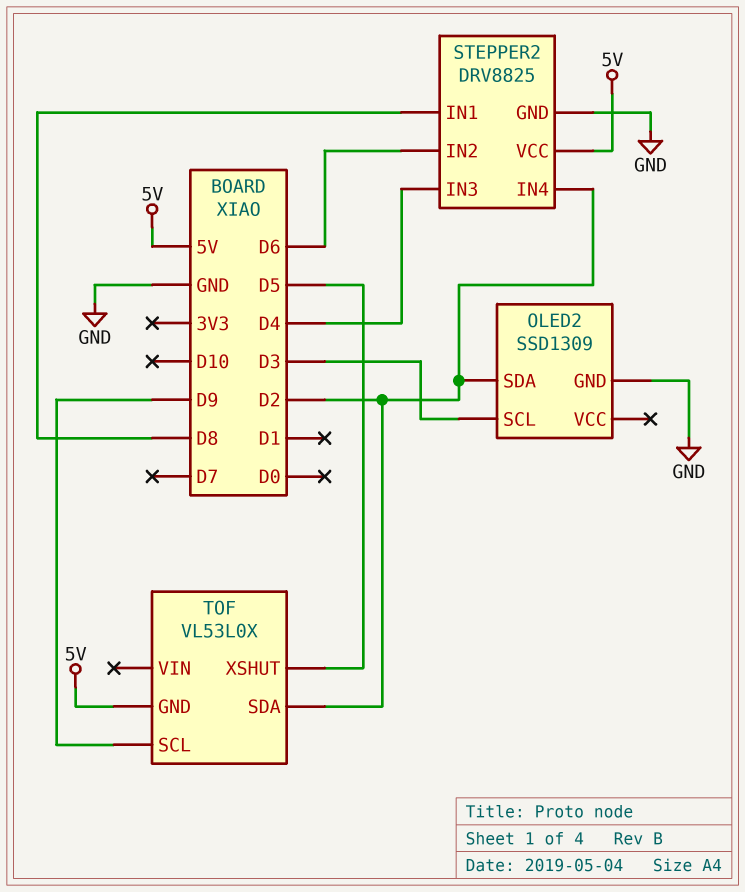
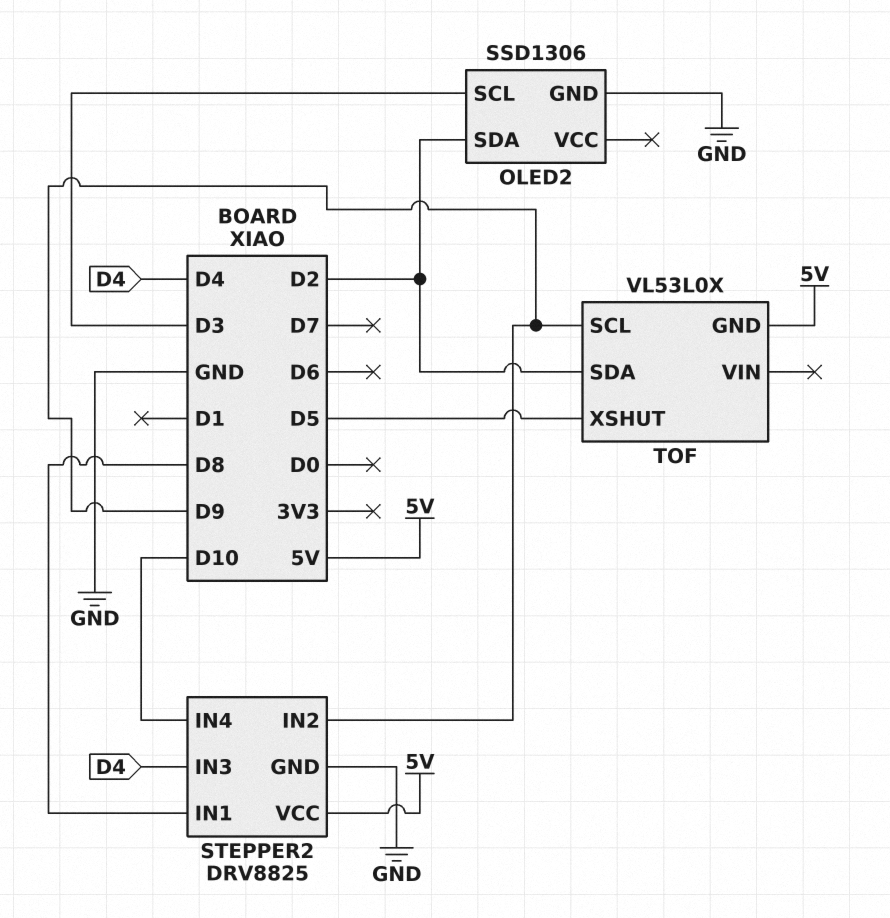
OLED2: SSD1309 -> SSD1306
STEPPER2 pin IN2: D6 -> D9
STEPPER2 pin IN4: D2 -> D10

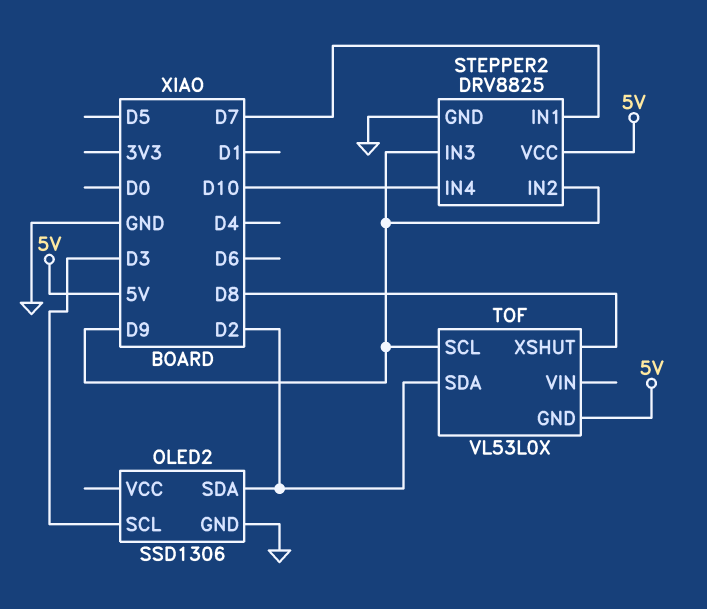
STEPPER2 pin IN1: D8 -> D7
STEPPER2 pin IN3: D4 -> D9
TOF pin XSHUT: D5 -> D8

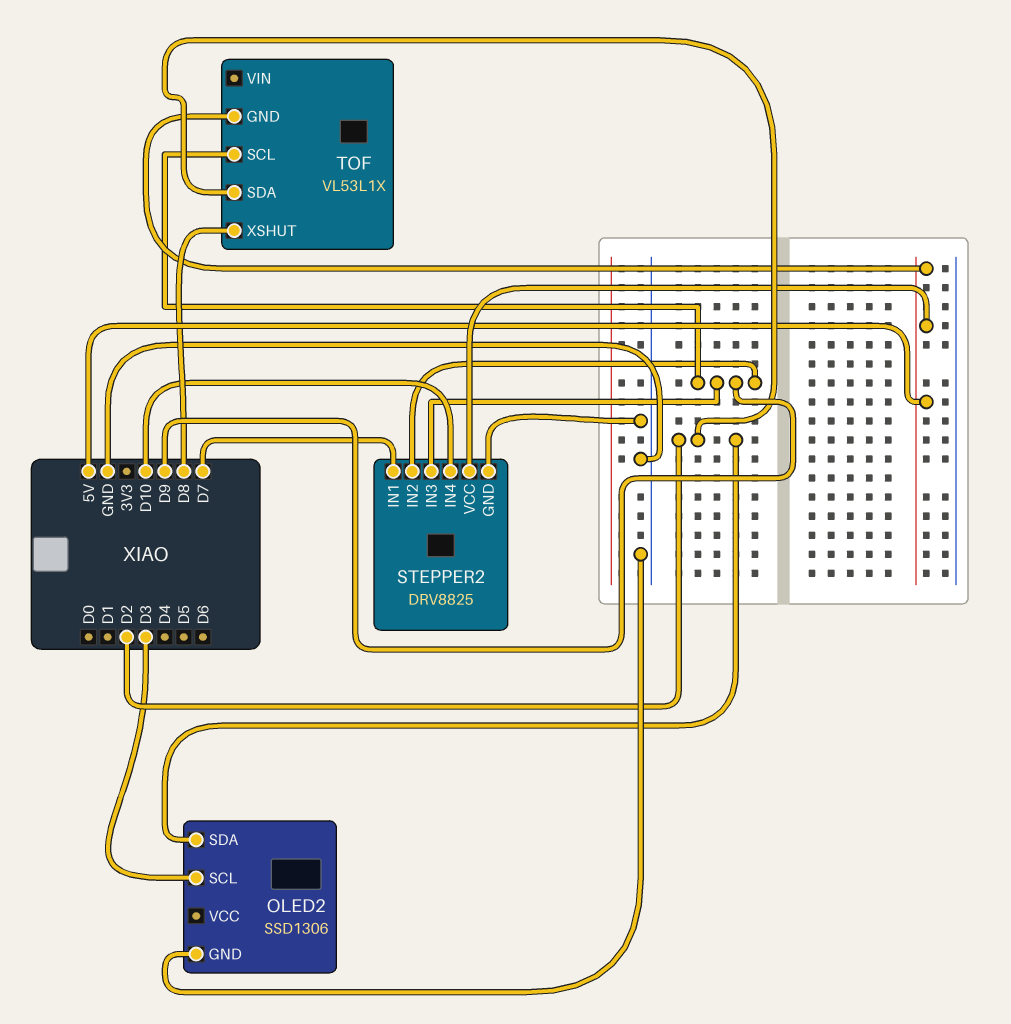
TOF: VL53L0X -> VL53L1X

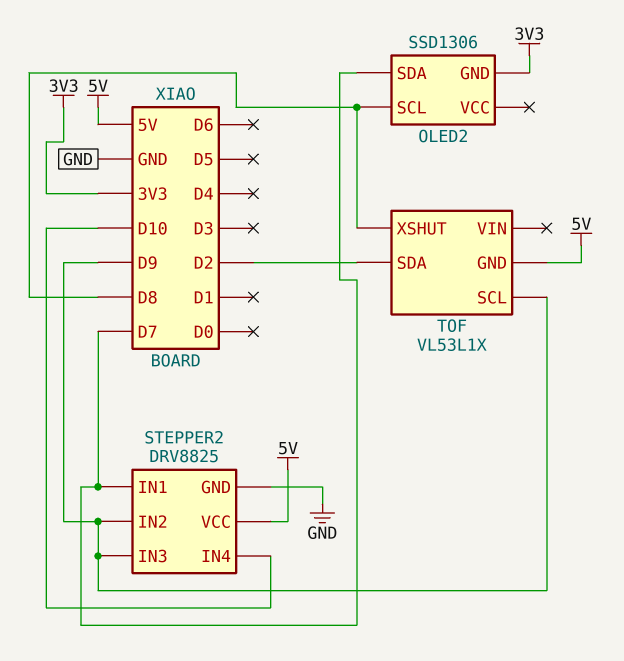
OLED2 pin GND: GND -> 3V3
OLED2 pin SCL: D3 -> D8
OLED2 pin SDA: D2 -> D7

